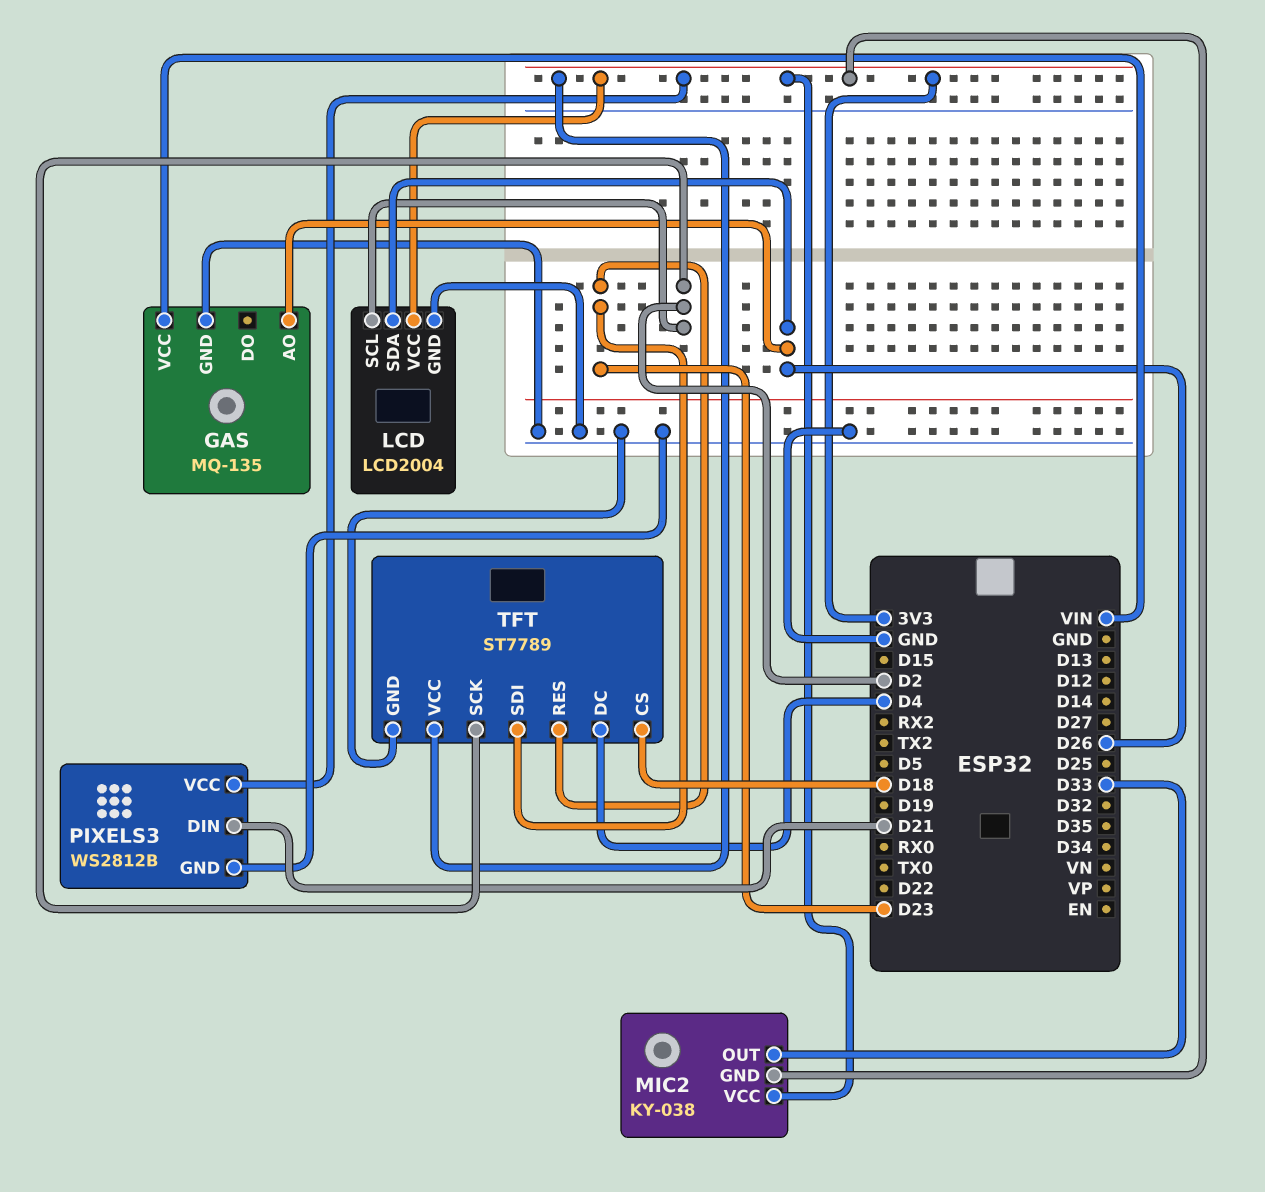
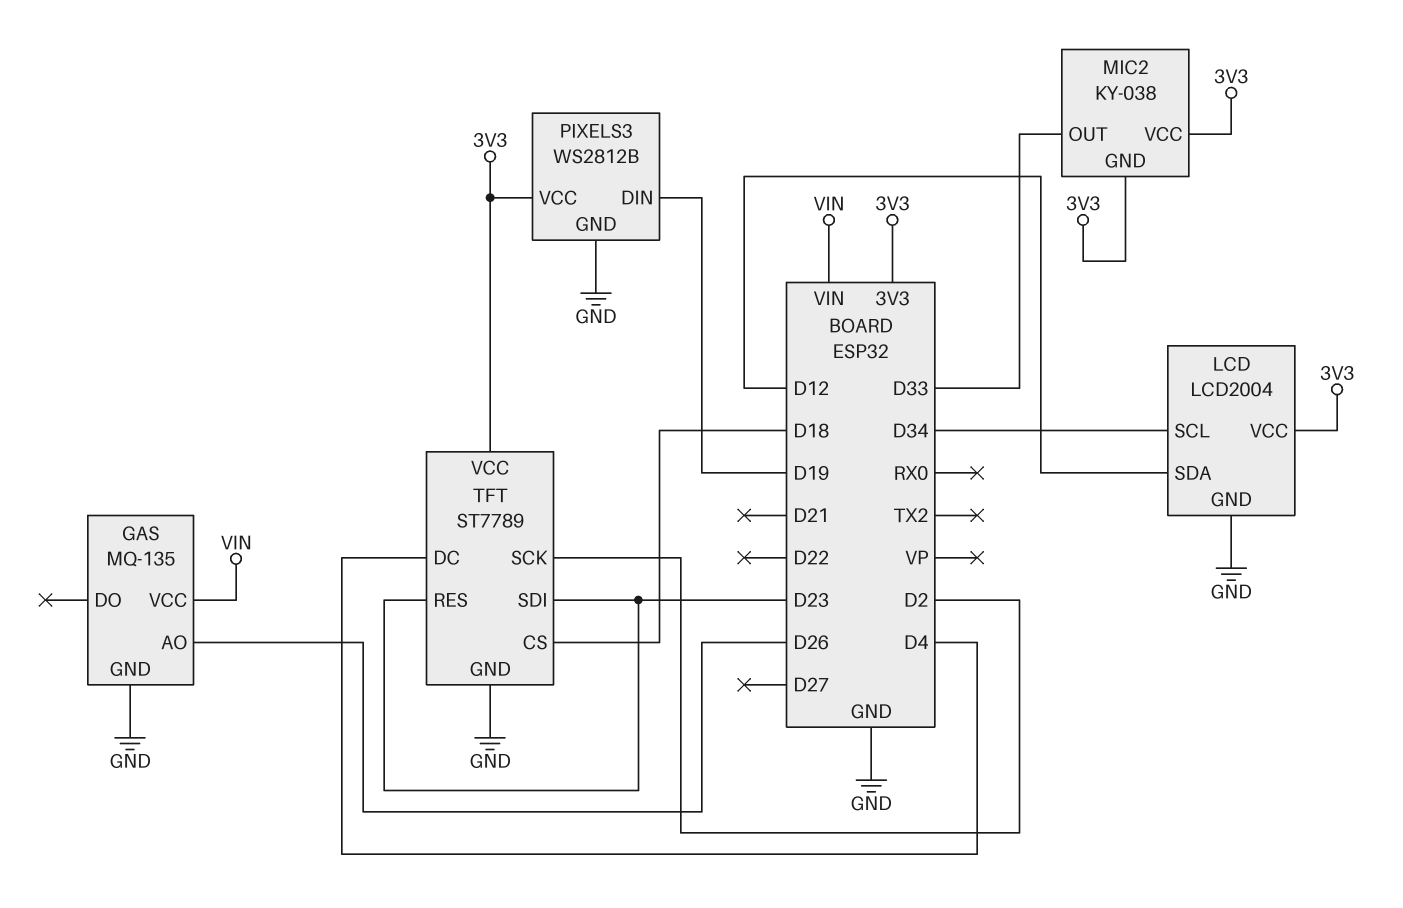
LCD pin SCL: D2 -> D34
LCD pin SDA: D26 -> D12
PIXELS3 pin DIN: D21 -> D19

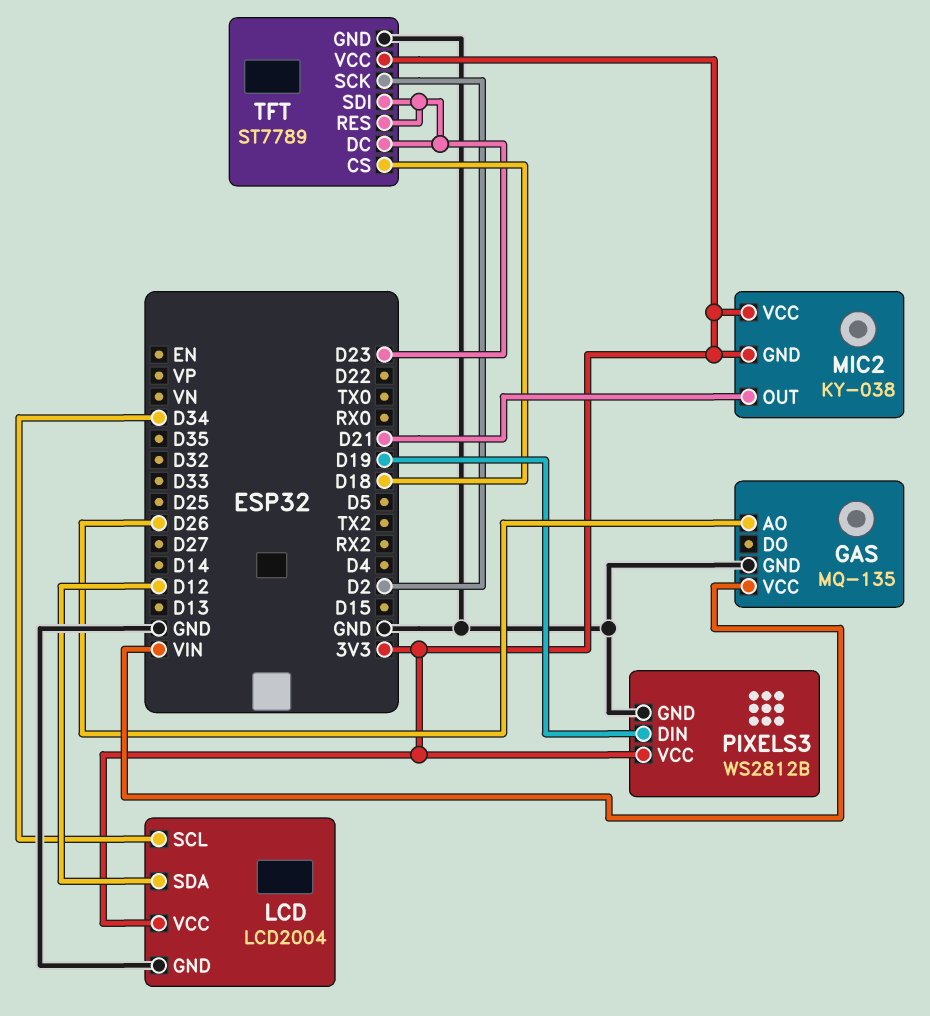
MIC2 pin OUT: D33 -> D21
TFT pin DC: D4 -> D23

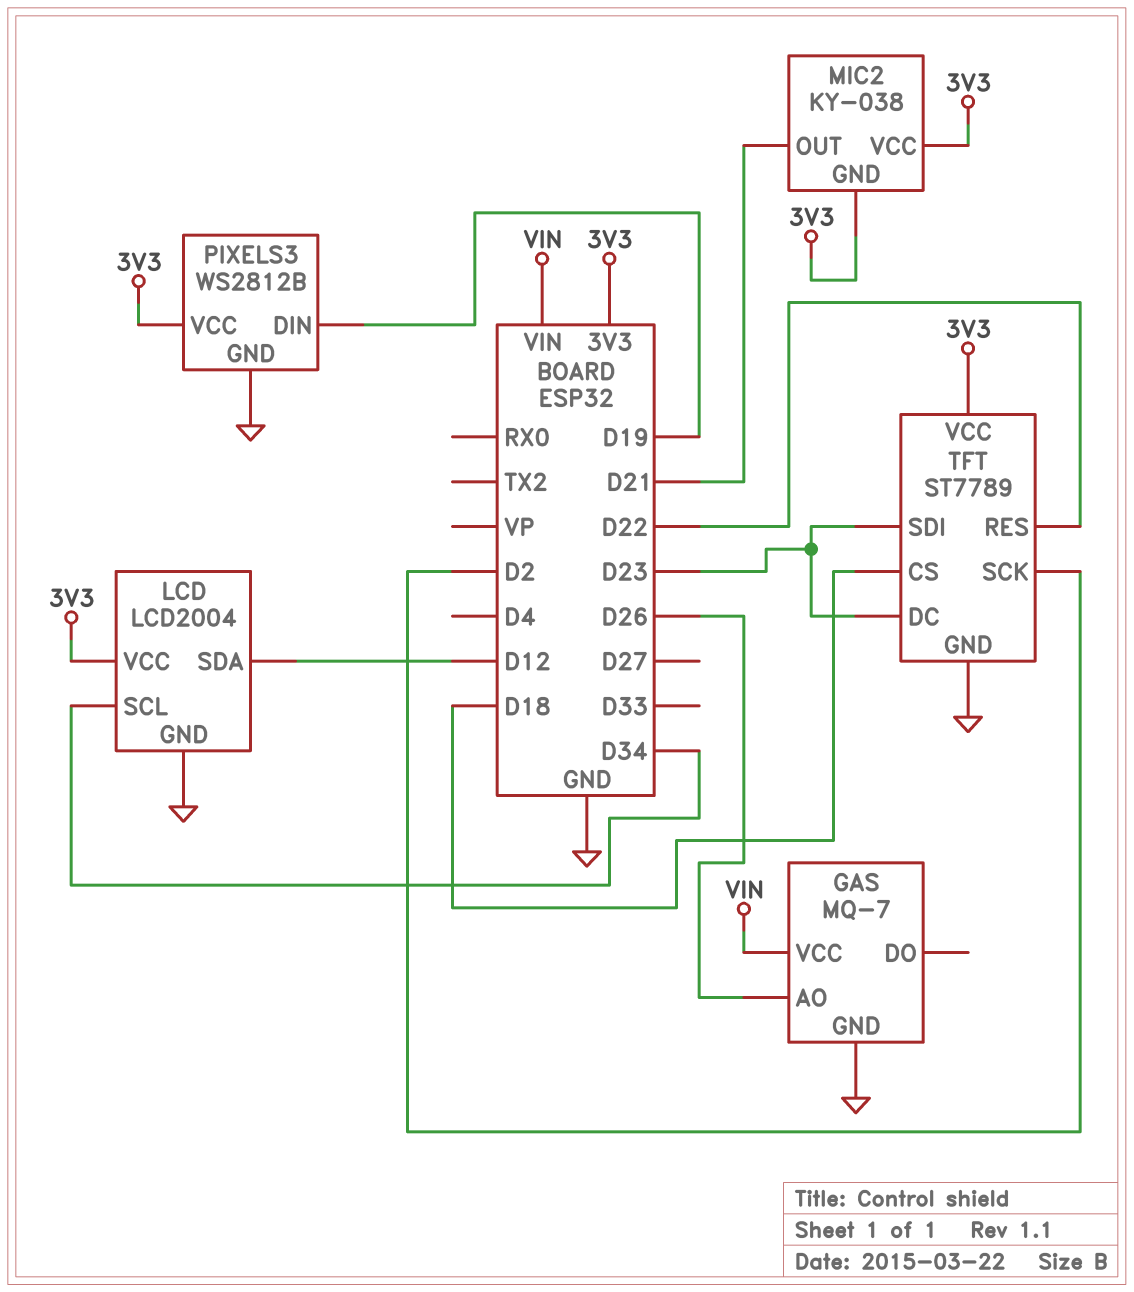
GAS: MQ-135 -> MQ-7
TFT pin RES: D23 -> D22

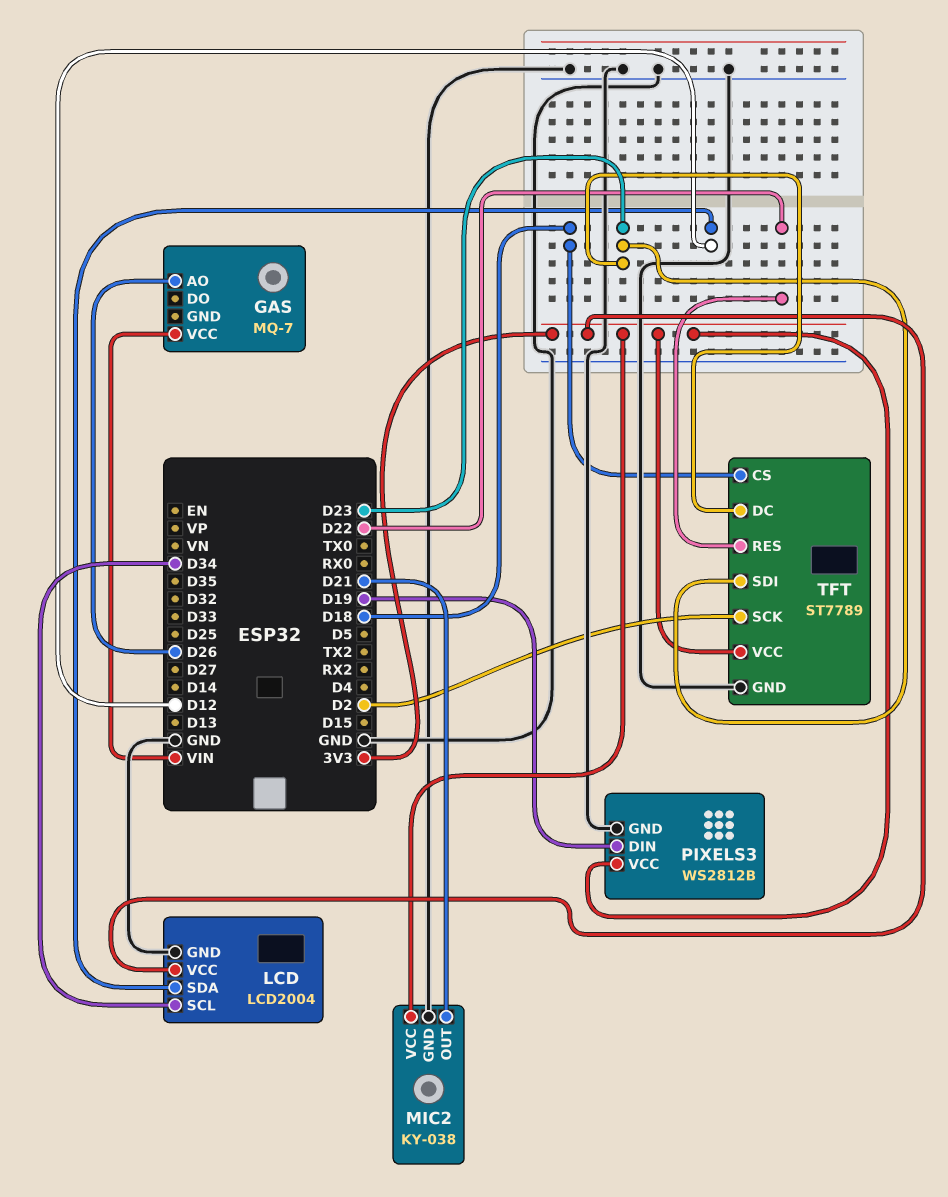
GAS pin GND: GND -> none
MIC2 pin GND: 3V3 -> GND

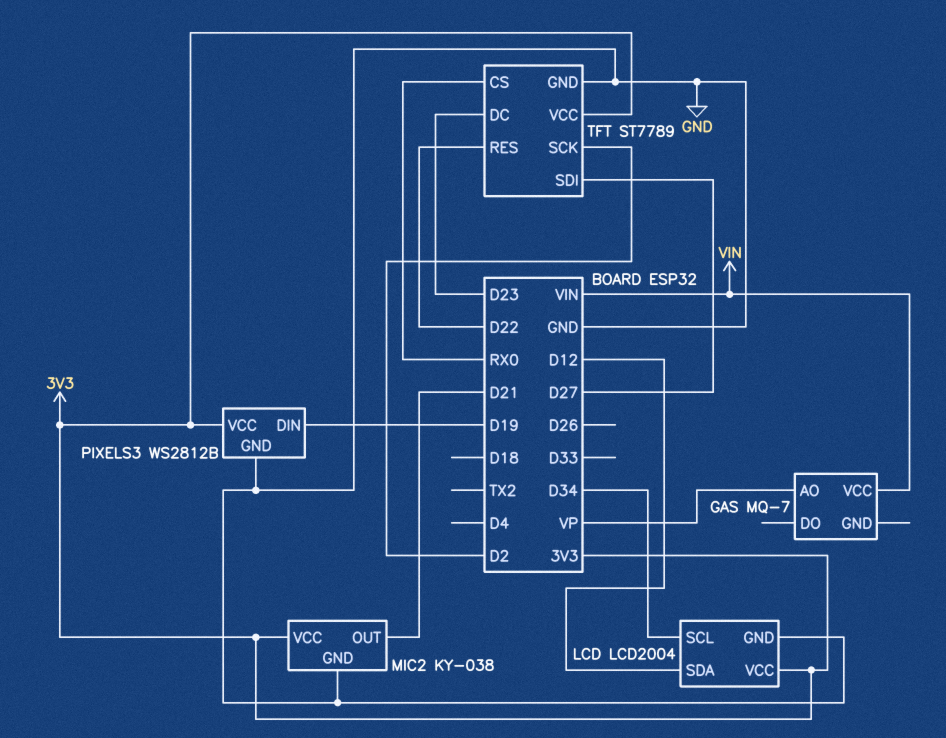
GAS pin AO: D26 -> VP
TFT pin CS: D18 -> RX0
TFT pin SDI: D23 -> D27

